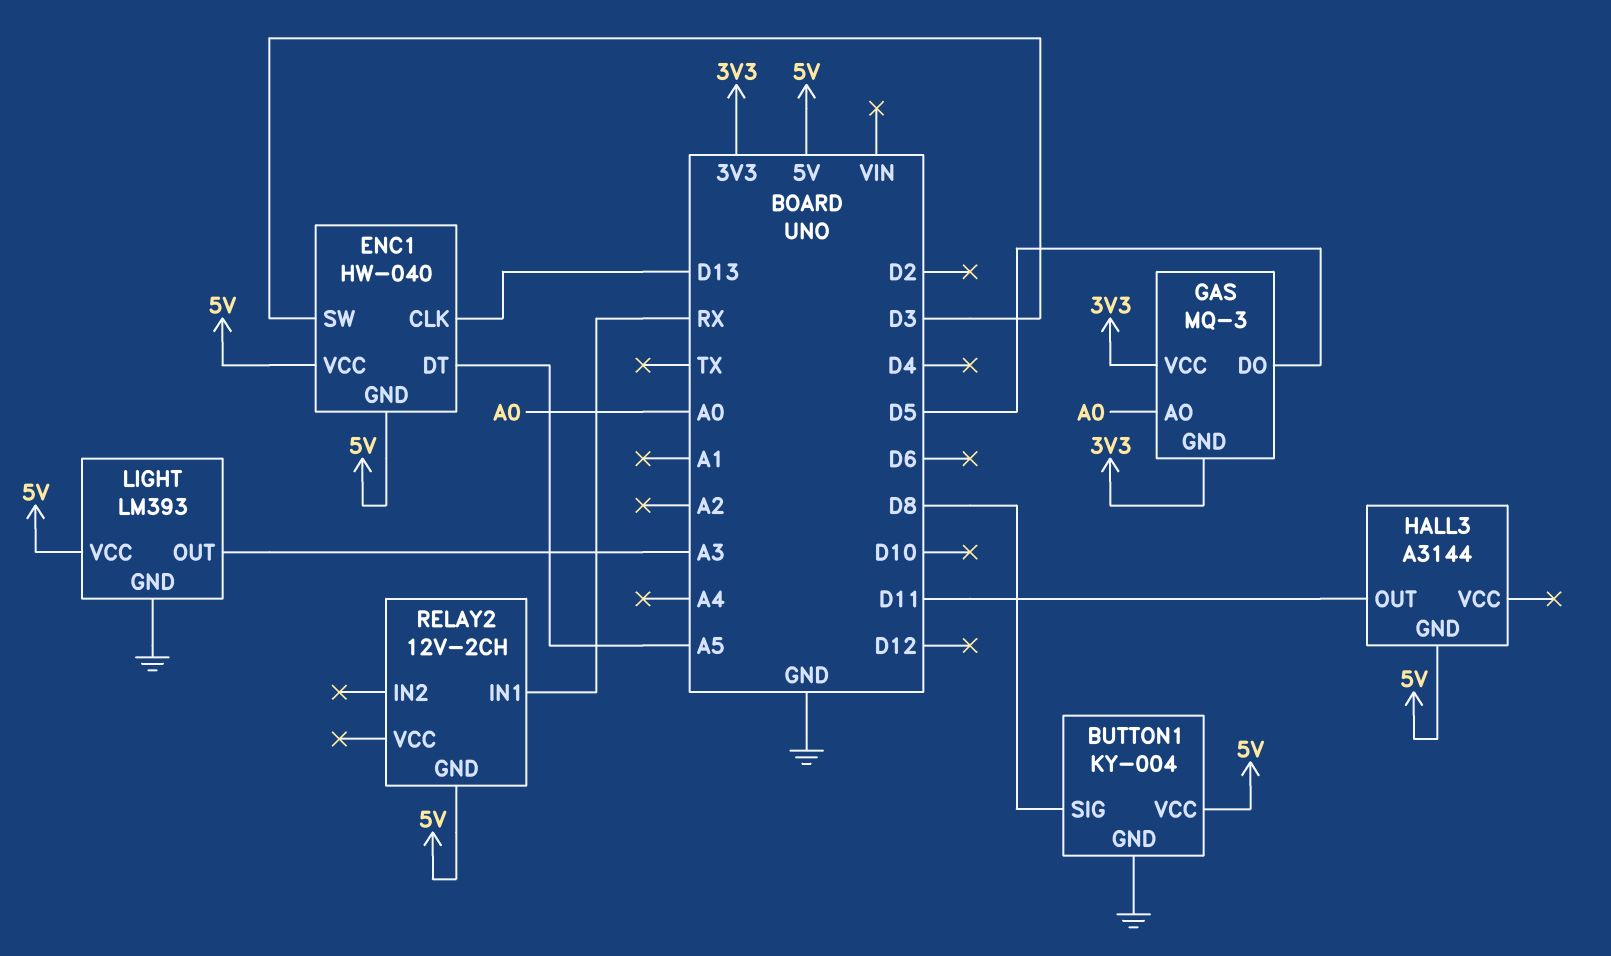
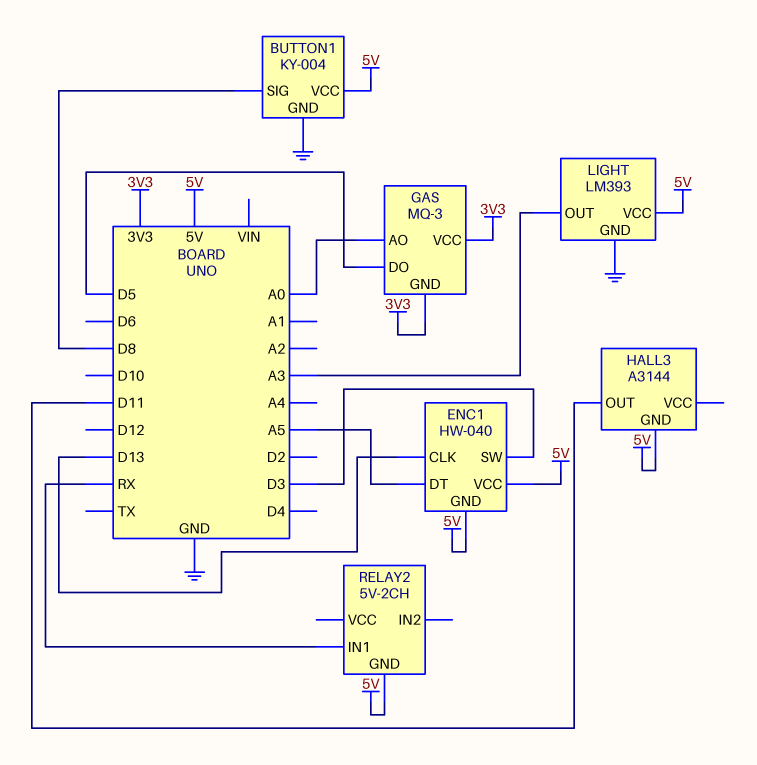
RELAY2: 12V-2CH -> 5V-2CH

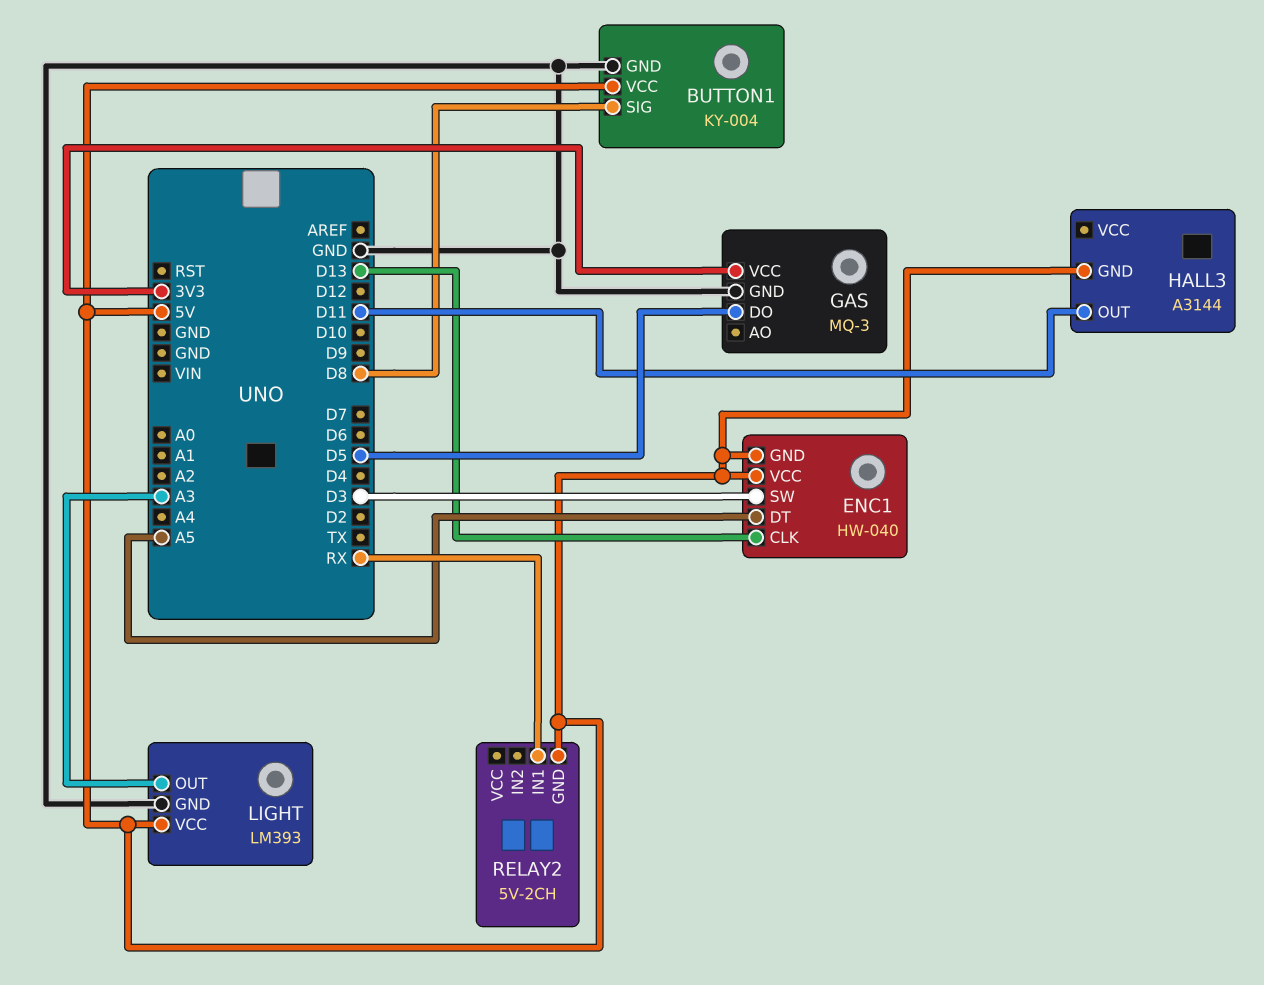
GAS pin AO: A0 -> none
GAS pin GND: 3V3 -> GND

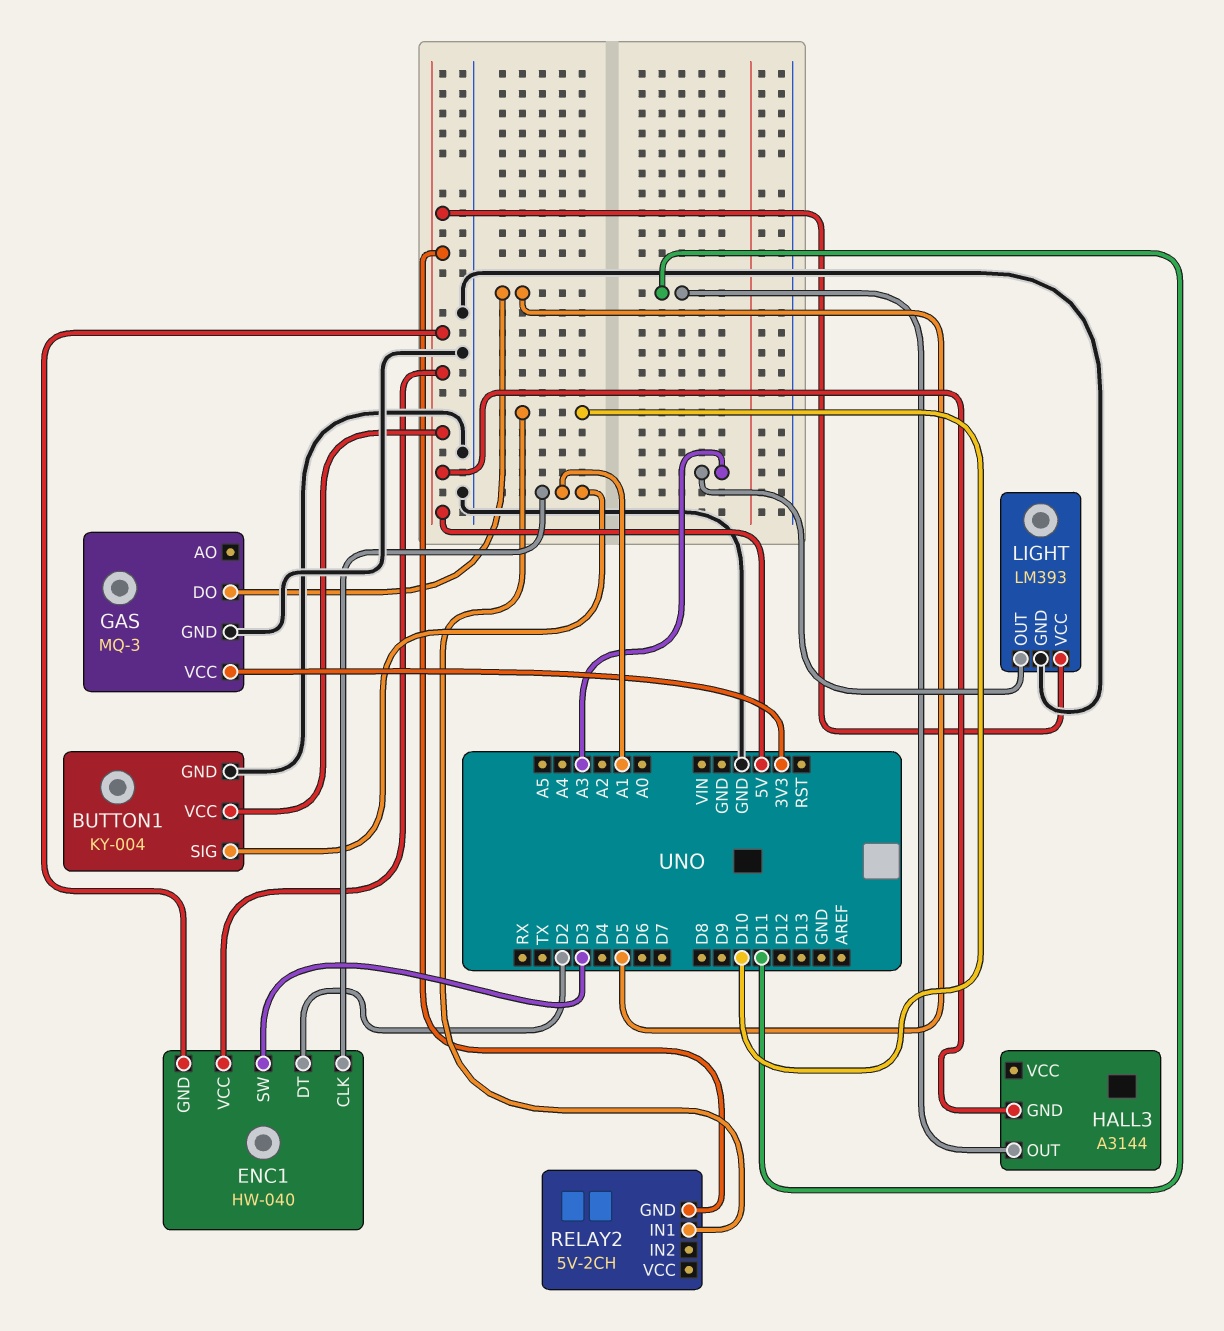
BUTTON1 pin SIG: D8 -> A1
ENC1 pin CLK: D13 -> A1
ENC1 pin DT: A5 -> D2
RELAY2 pin IN1: RX -> D10

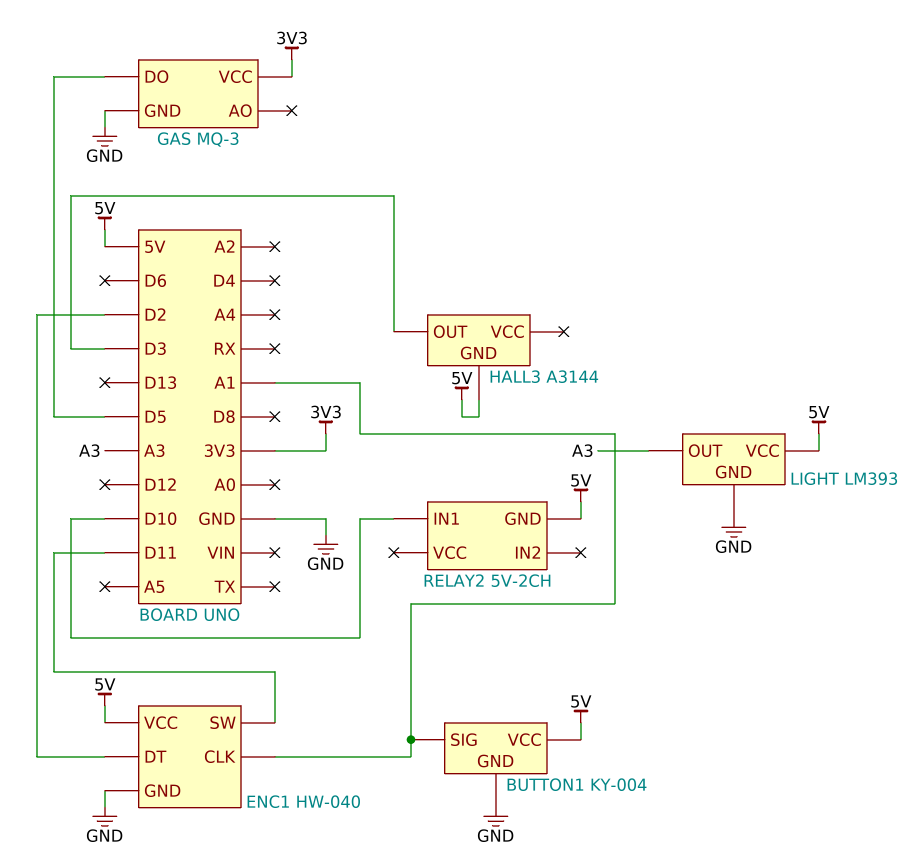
ENC1 pin GND: 5V -> GND
ENC1 pin SW: D3 -> D11
HALL3 pin OUT: D11 -> D3

